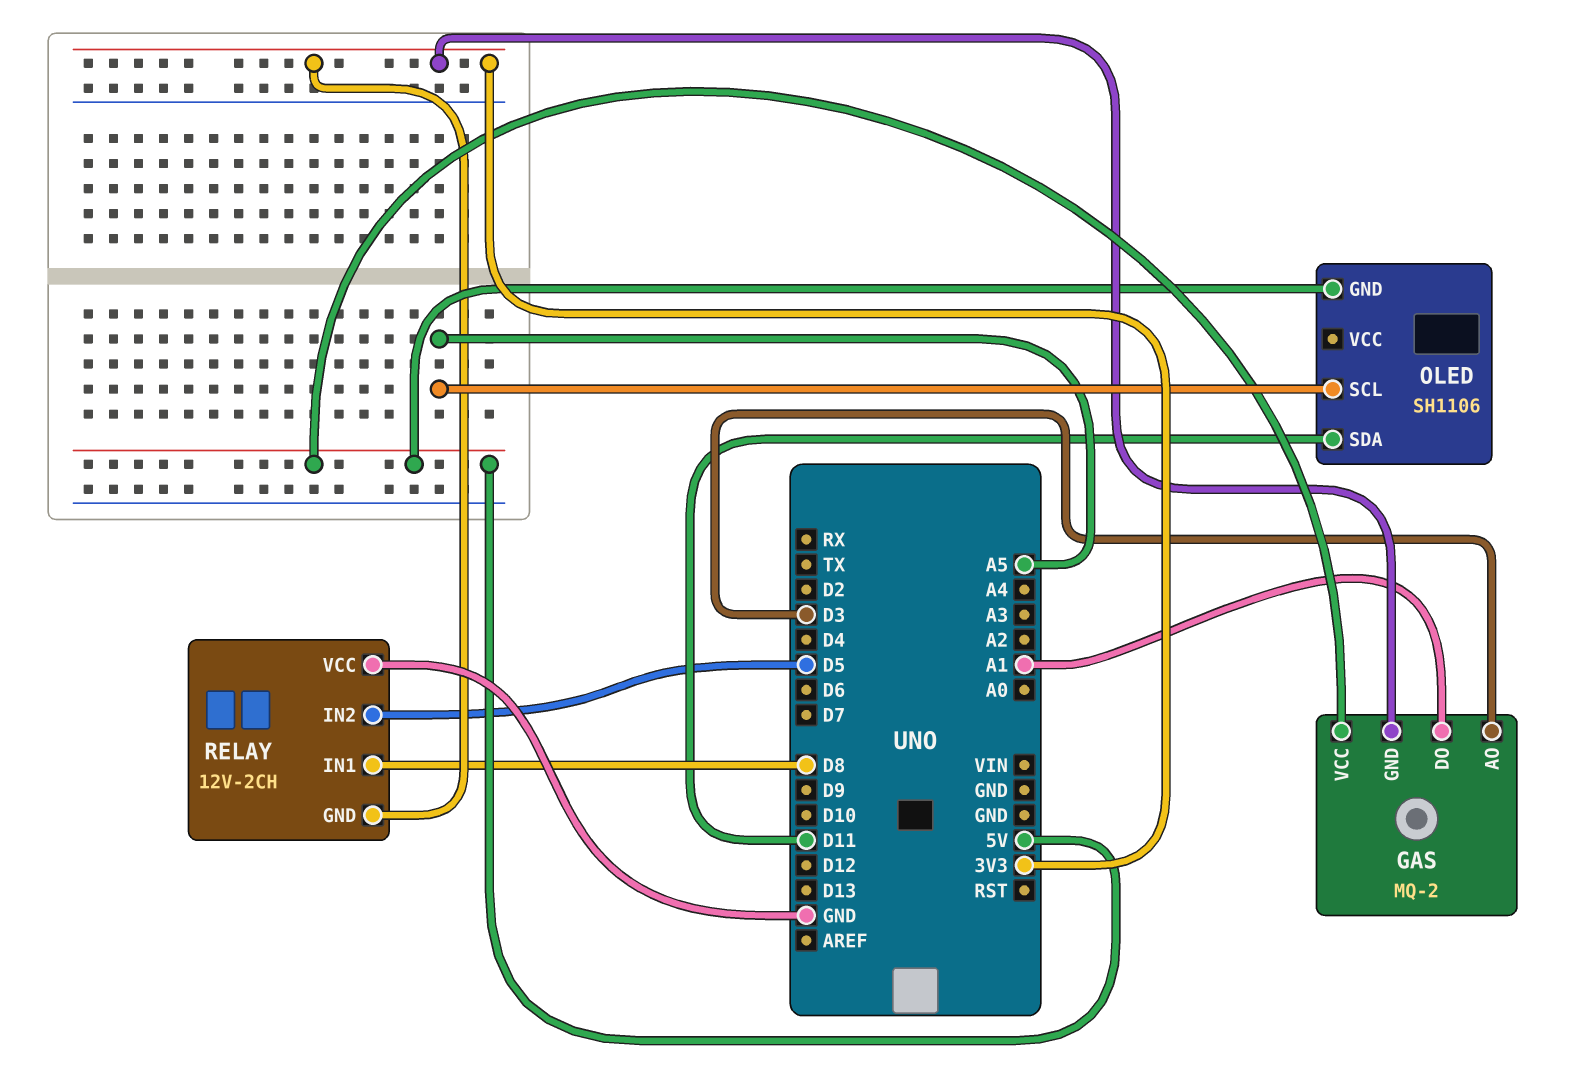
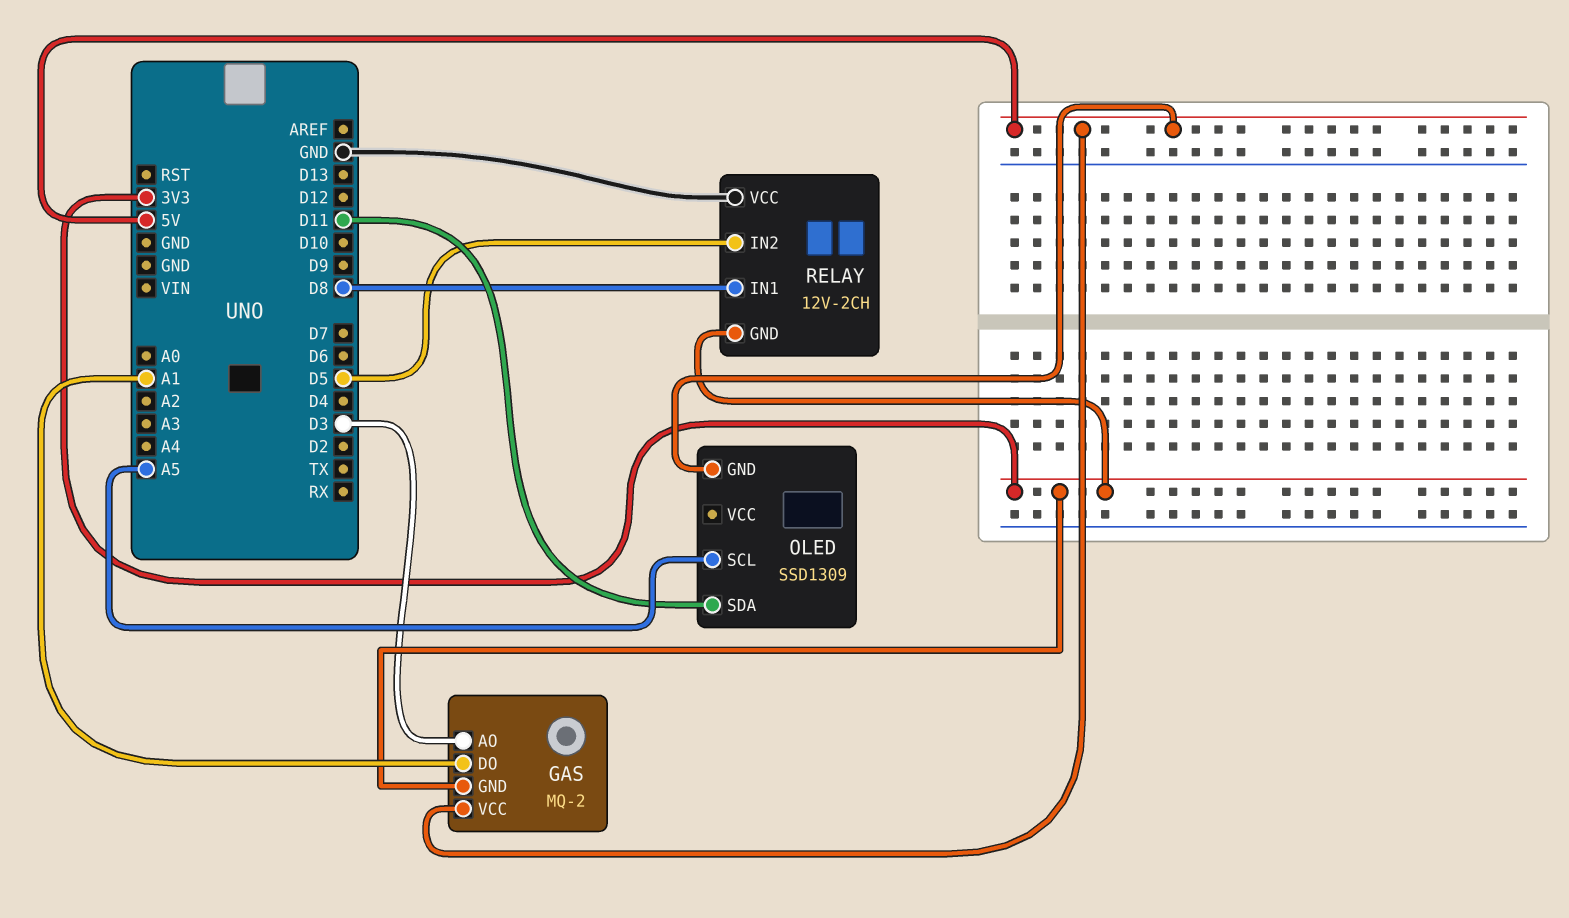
OLED: SH1106 -> SSD1309

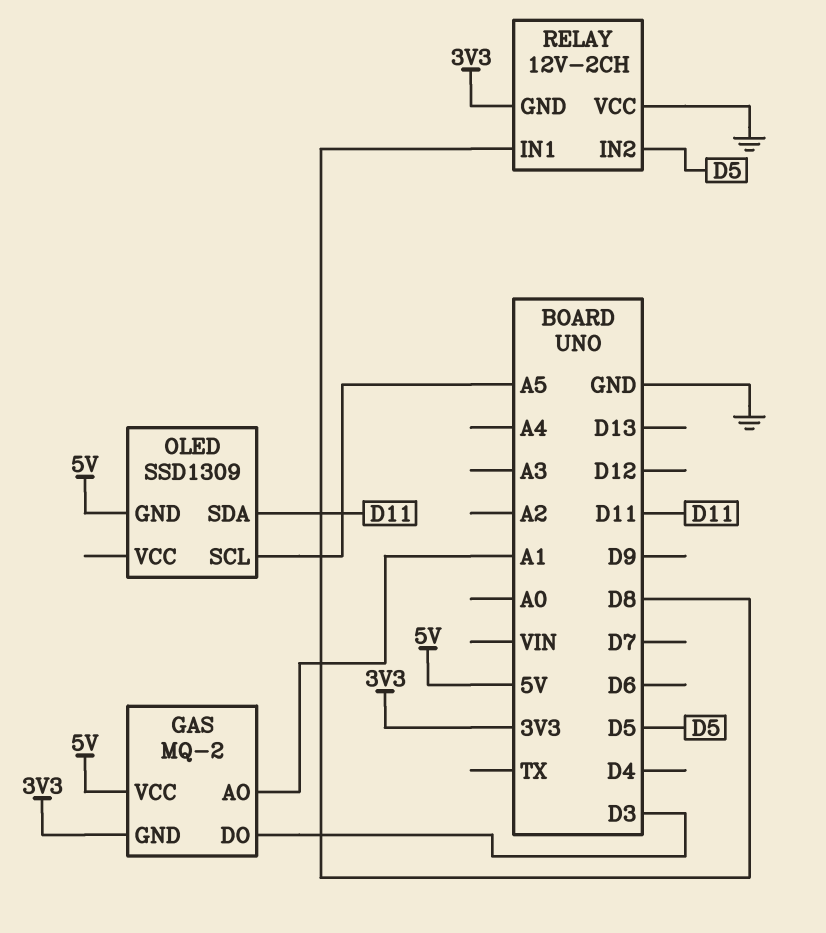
GAS pin AO: D3 -> A1
GAS pin DO: A1 -> D3

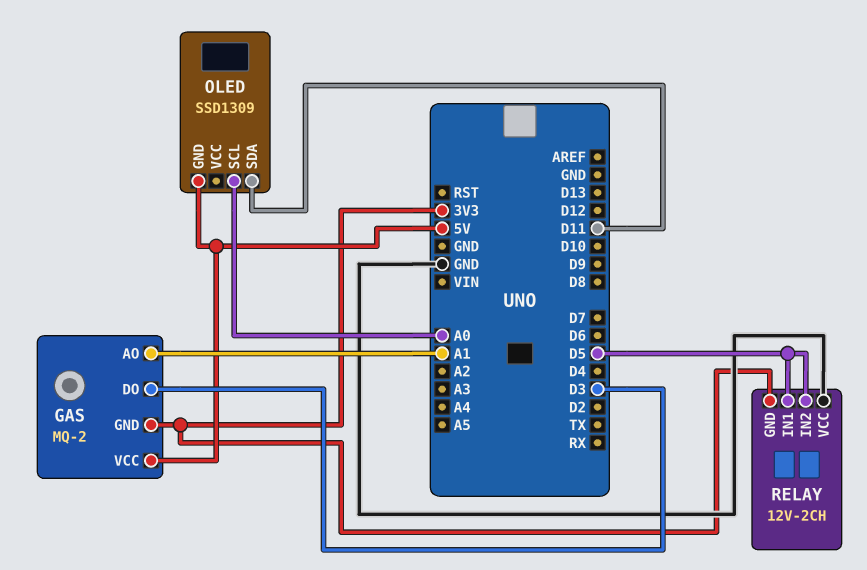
OLED pin SCL: A5 -> A0
RELAY pin IN1: D8 -> D5

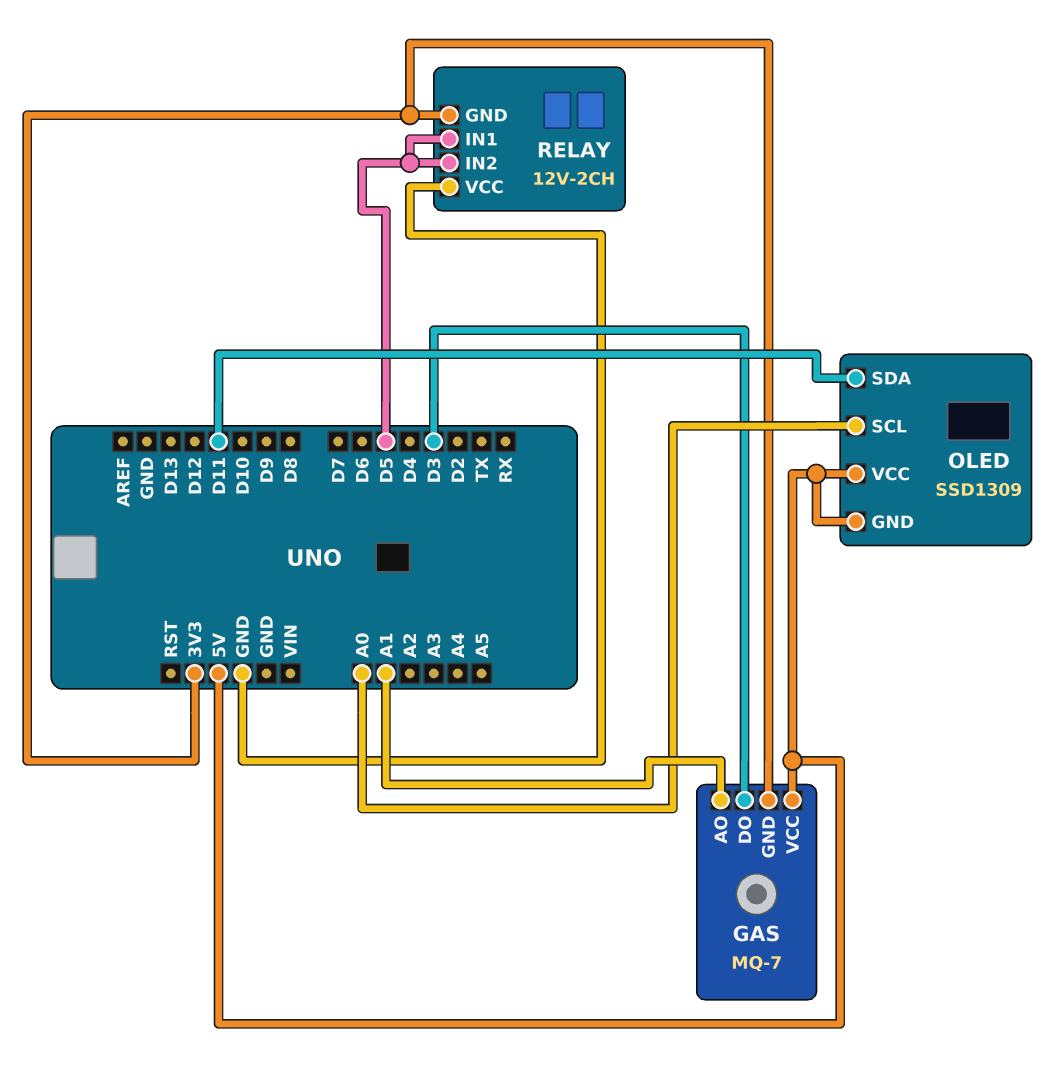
GAS: MQ-2 -> MQ-7
OLED pin VCC: none -> 5V

